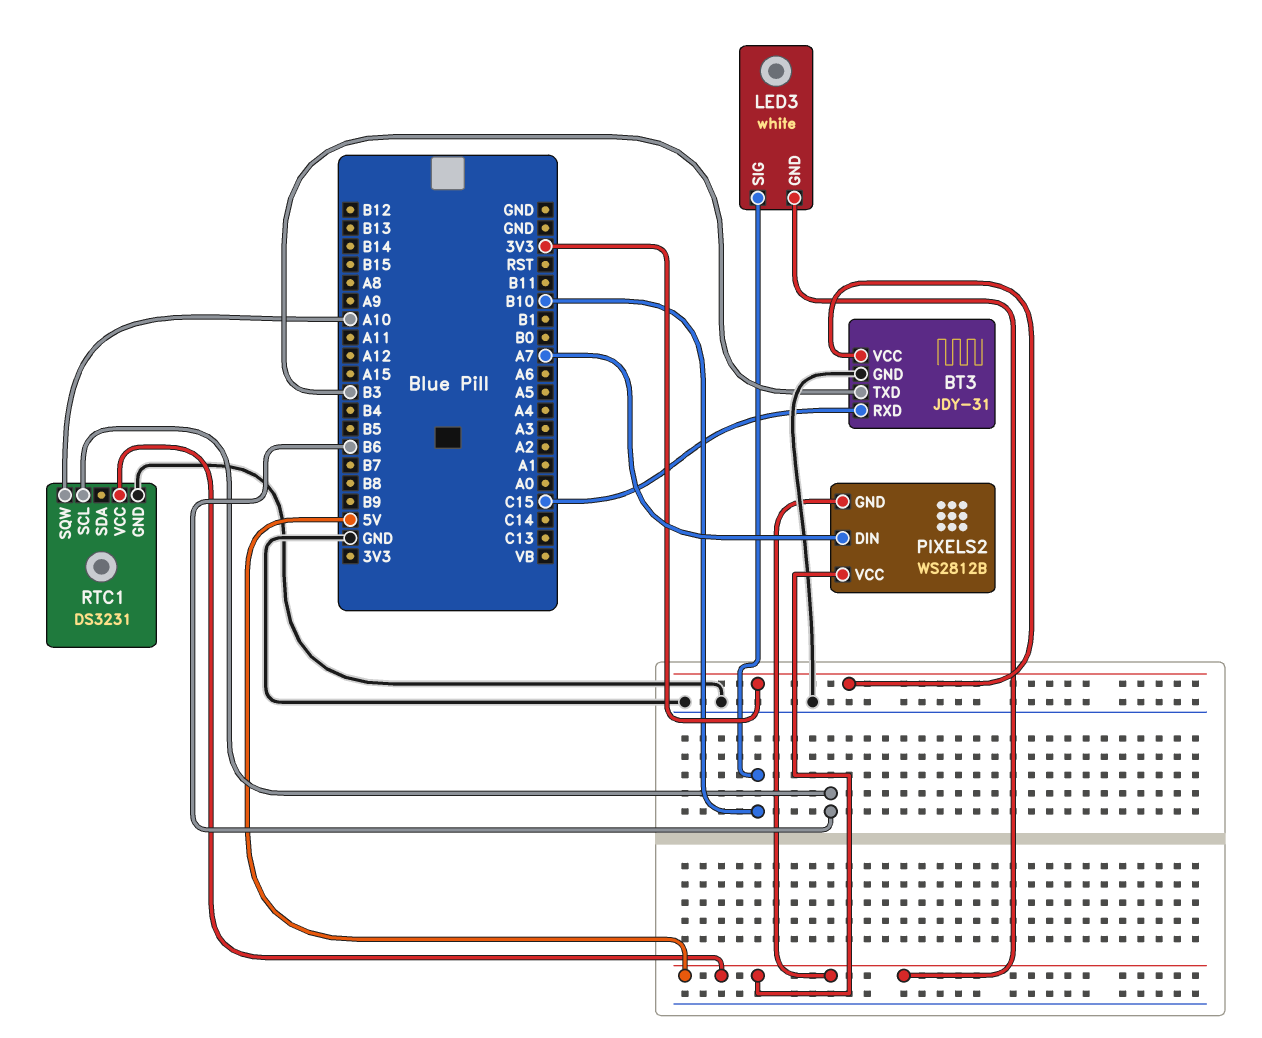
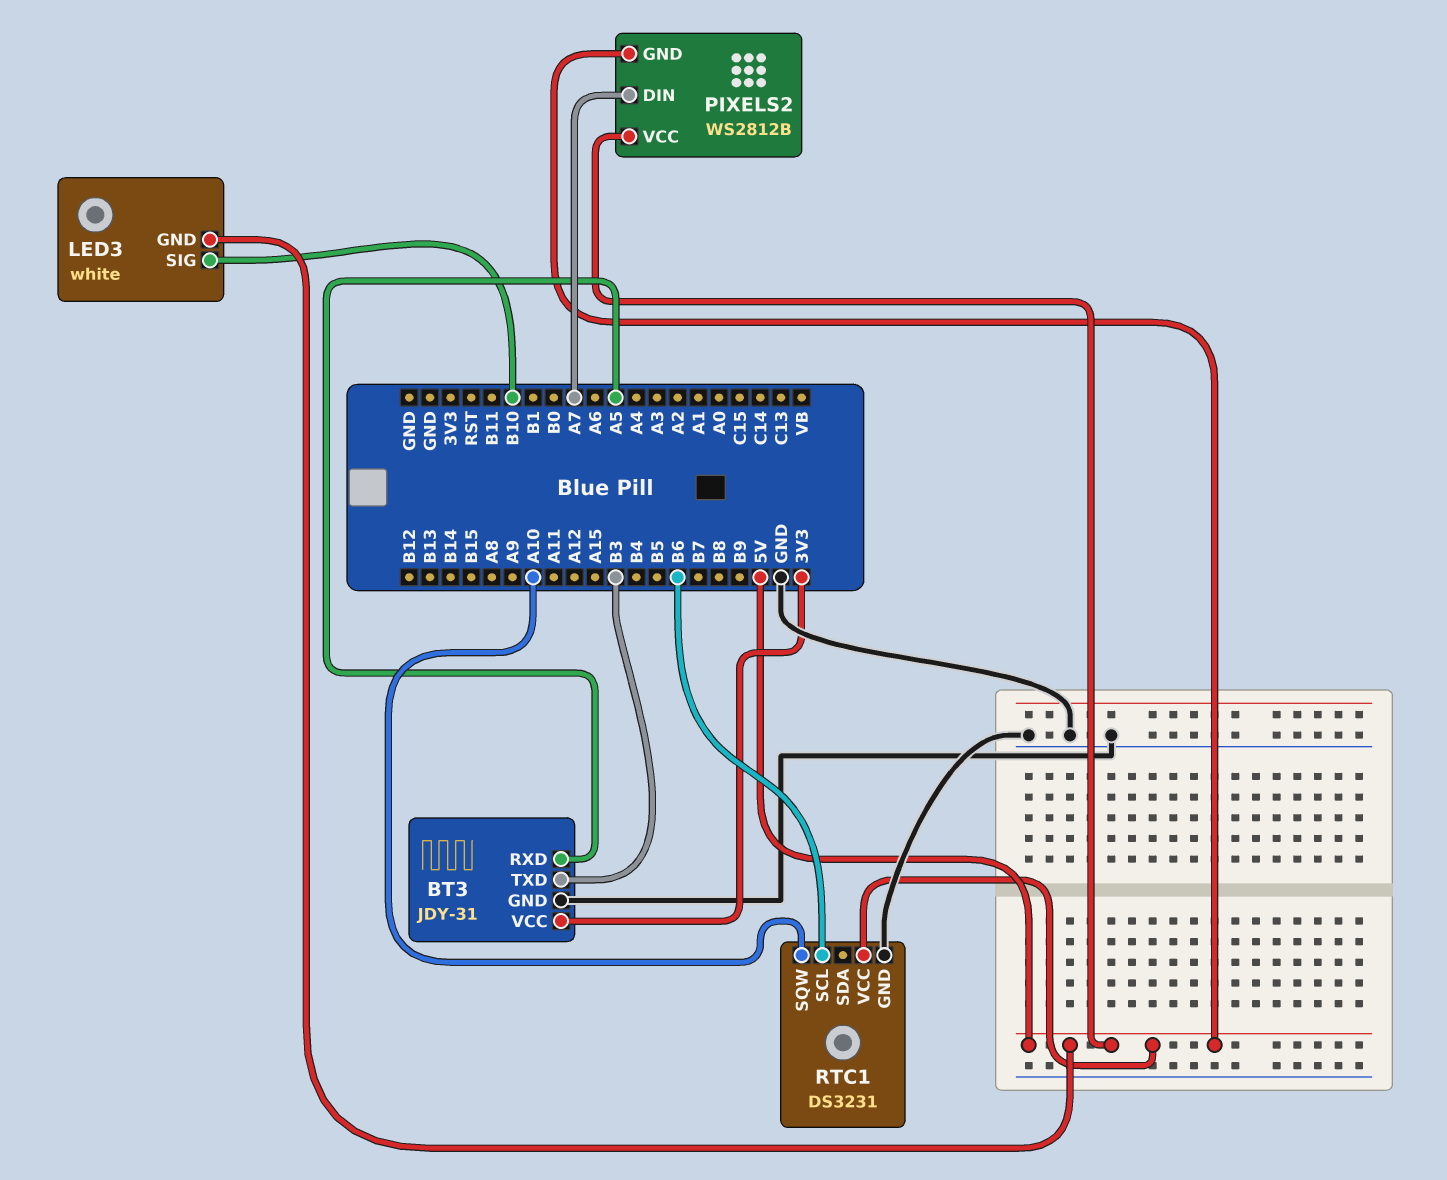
BT3 pin RXD: C15 -> A5

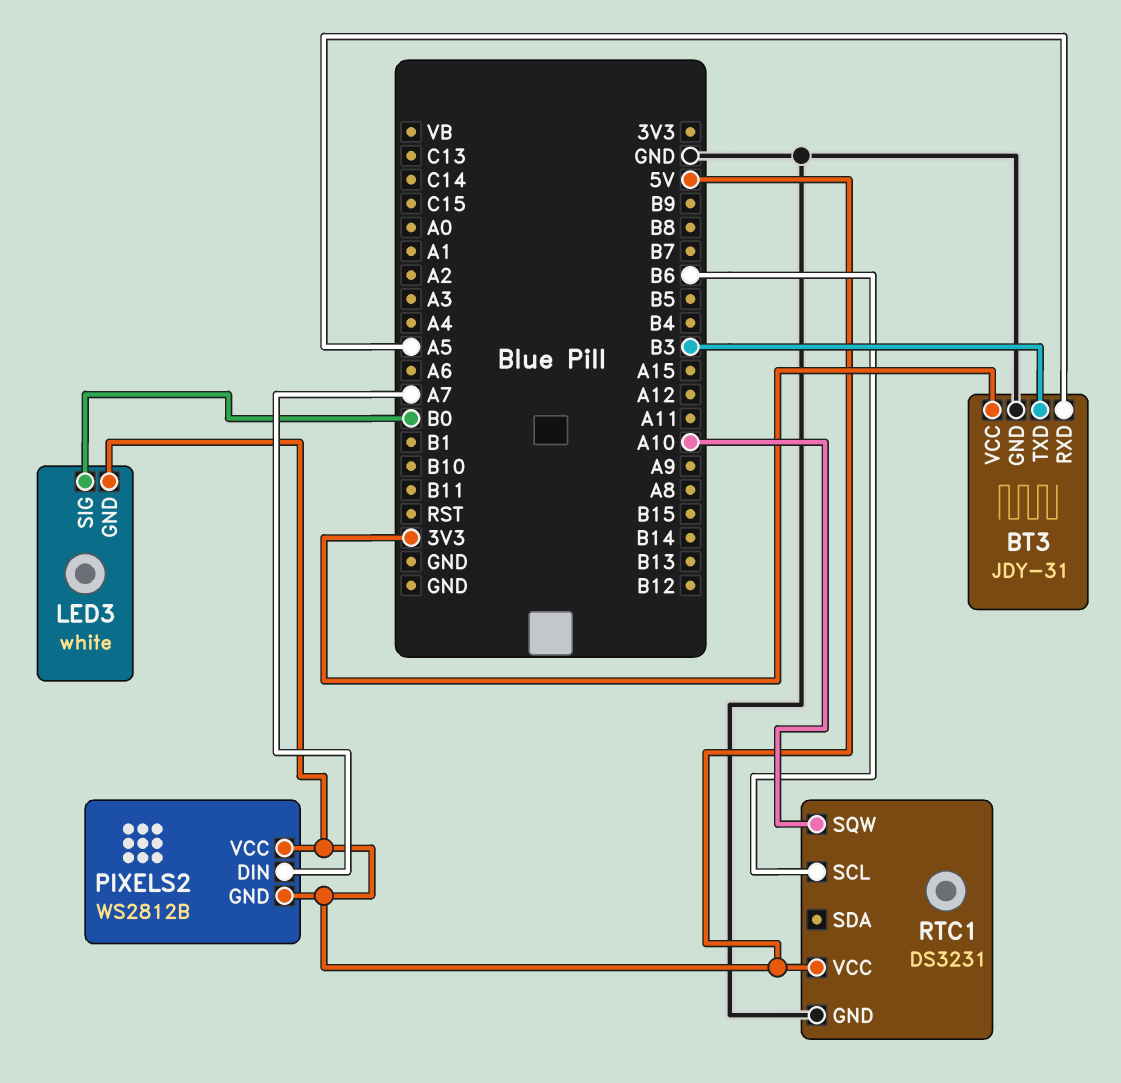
LED3 pin SIG: B10 -> B0

